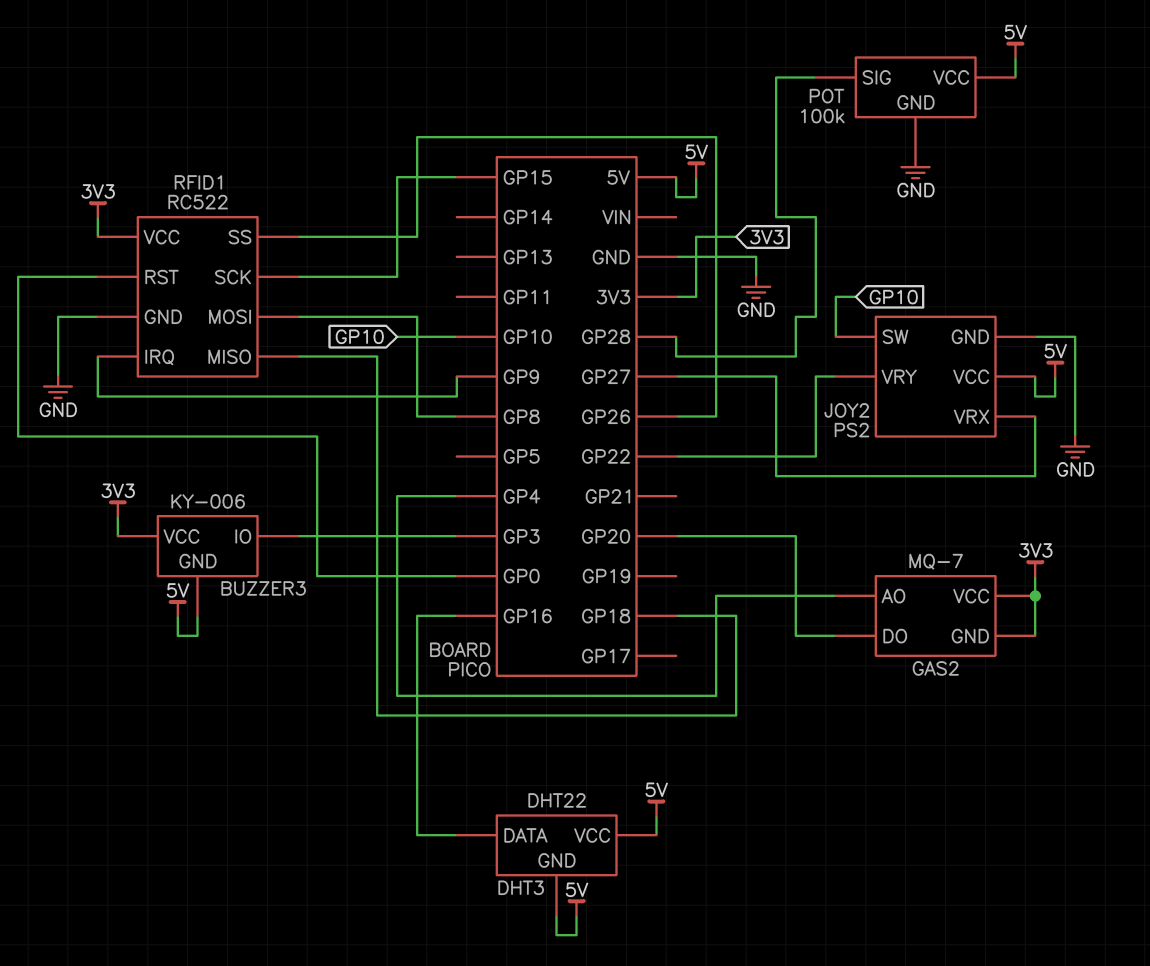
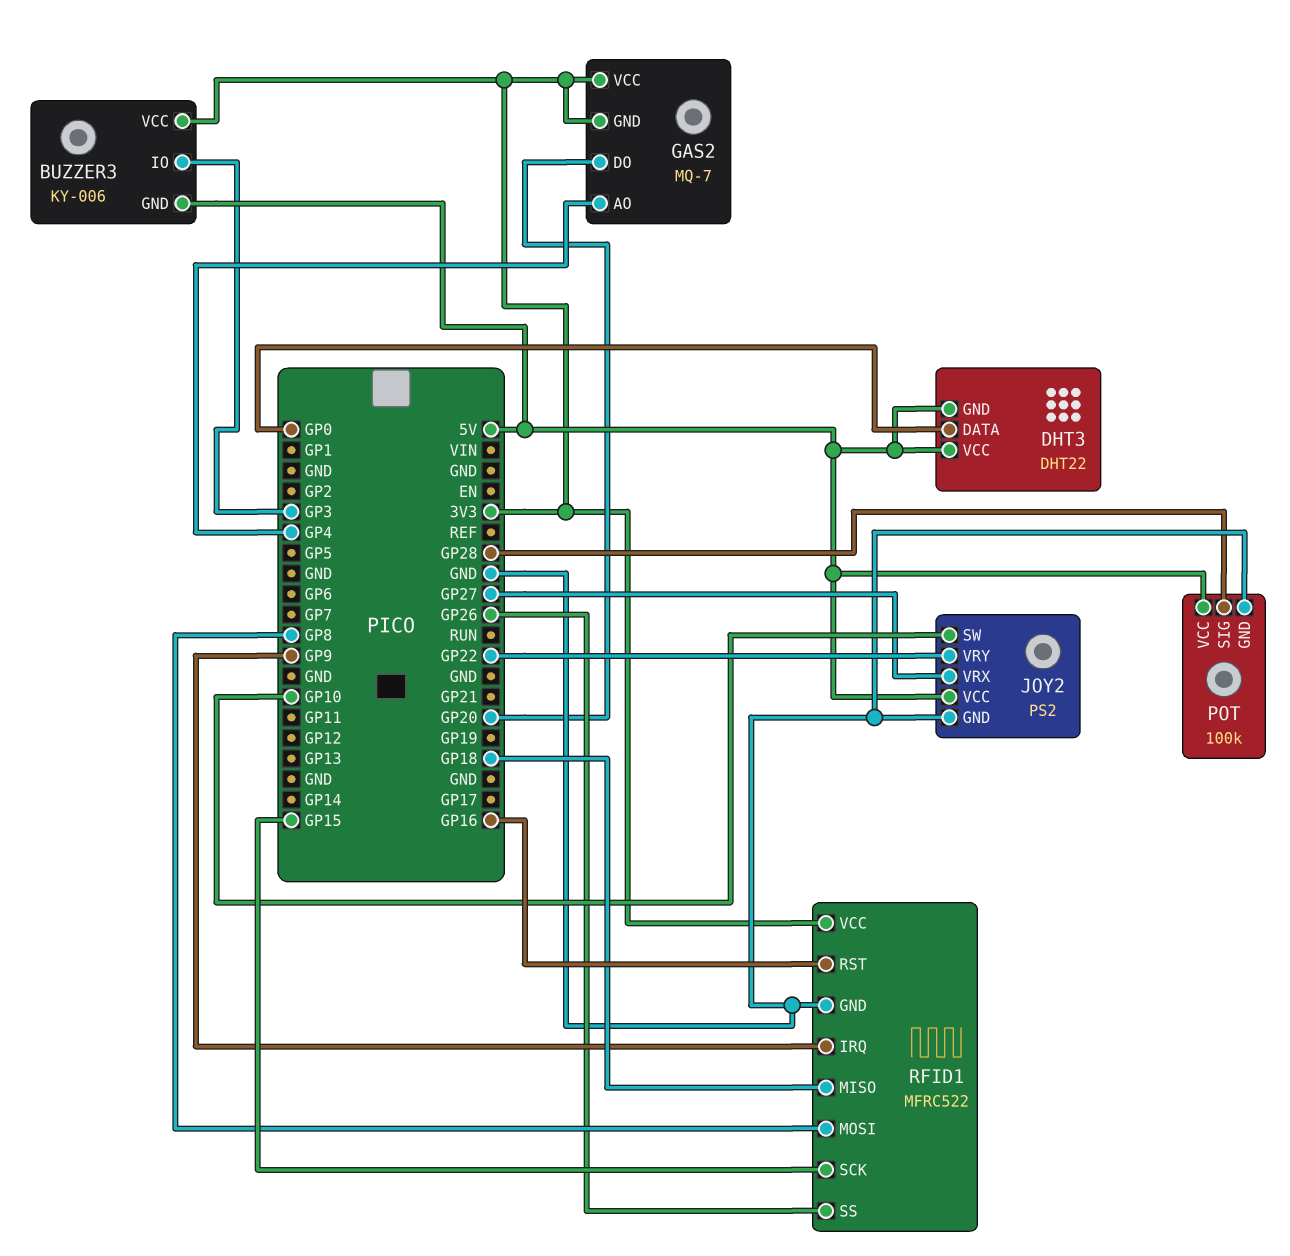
DHT3 pin DATA: GP16 -> GP0
RFID1: RC522 -> MFRC522
RFID1 pin RST: GP0 -> GP16

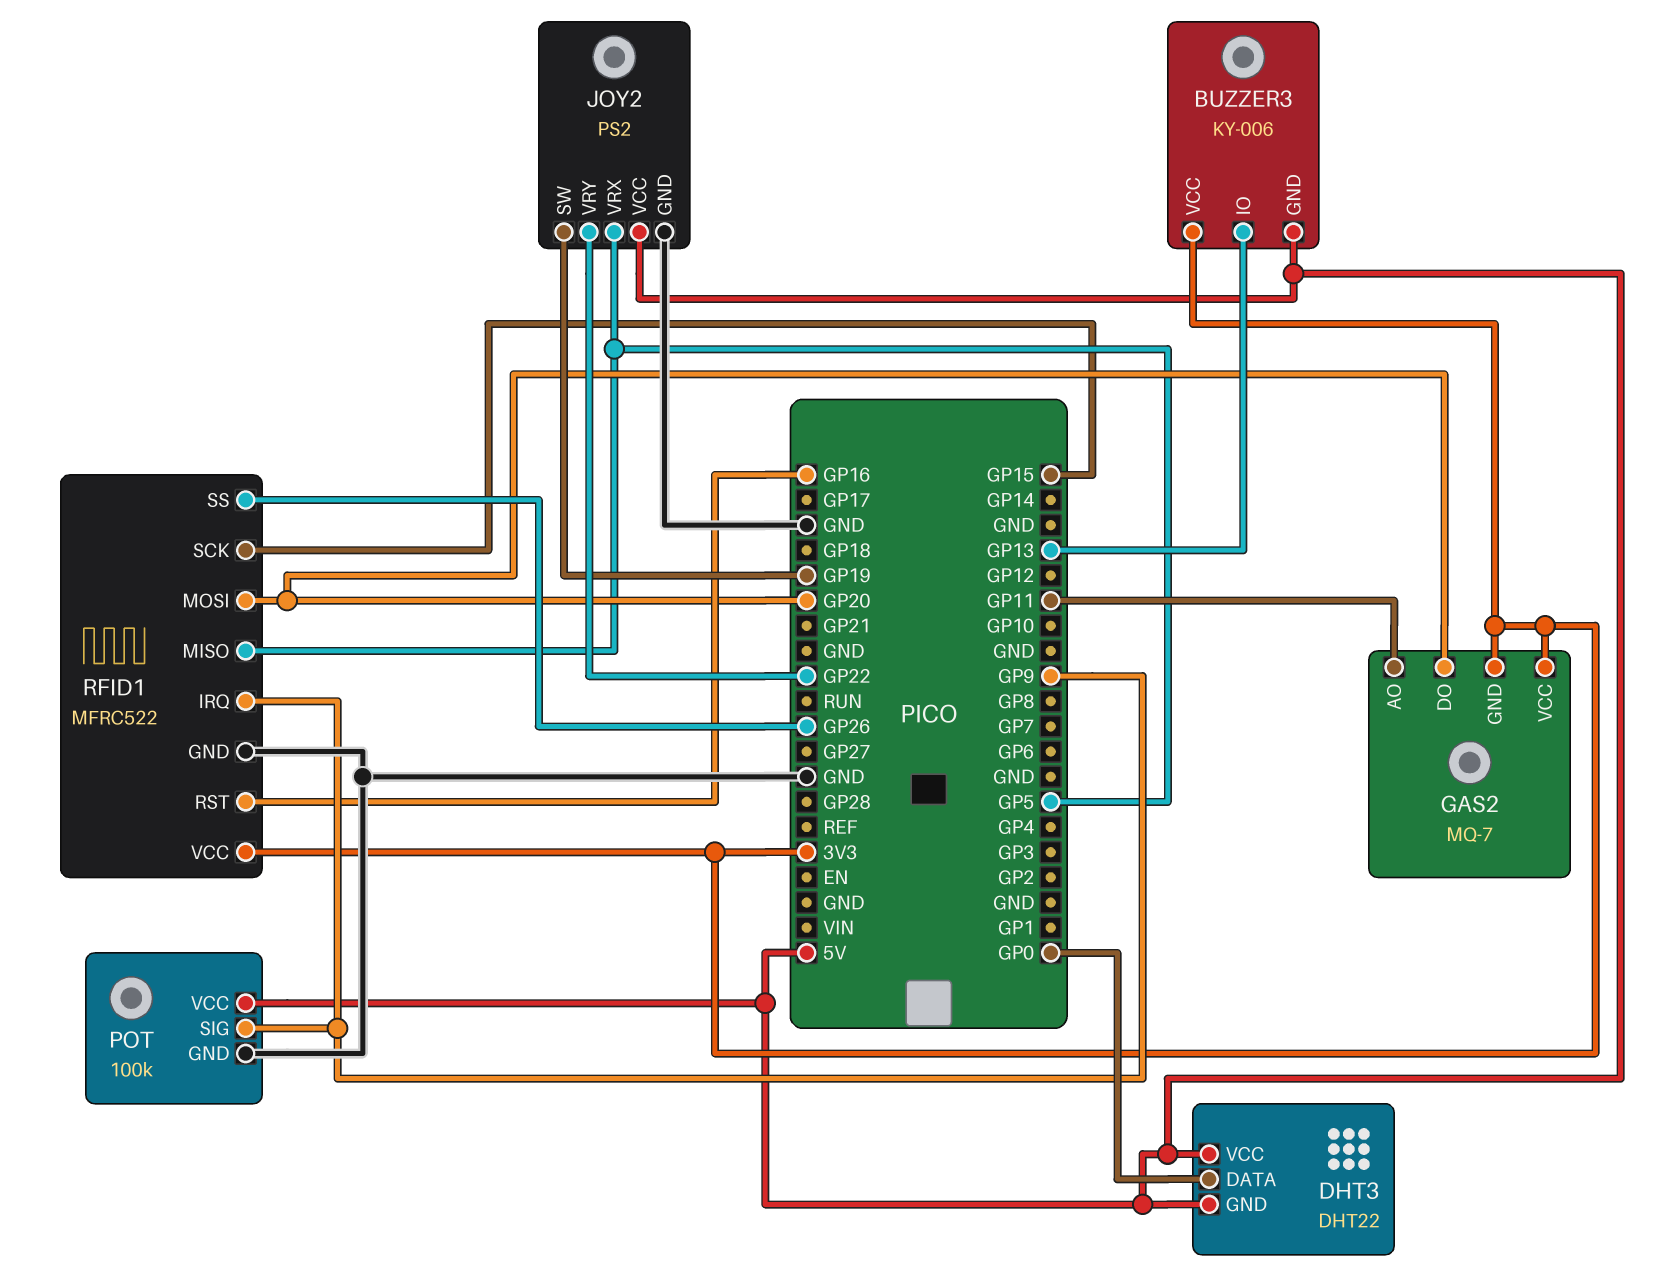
BUZZER3 pin IO: GP3 -> GP13
GAS2 pin AO: GP4 -> GP11
JOY2 pin SW: GP10 -> GP19
JOY2 pin VRX: GP27 -> GP5
POT pin SIG: GP28 -> GP9
RFID1 pin MISO: GP18 -> GP5
RFID1 pin MOSI: GP8 -> GP20

